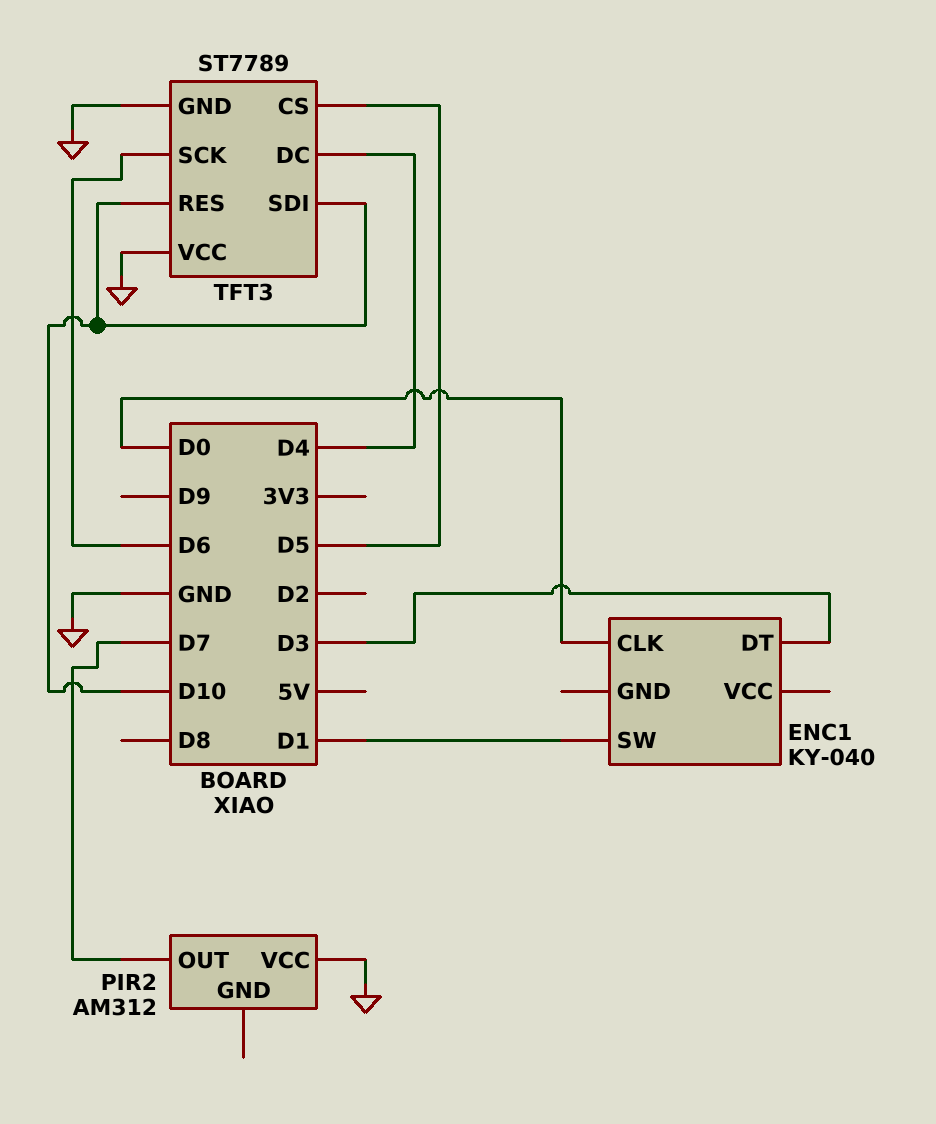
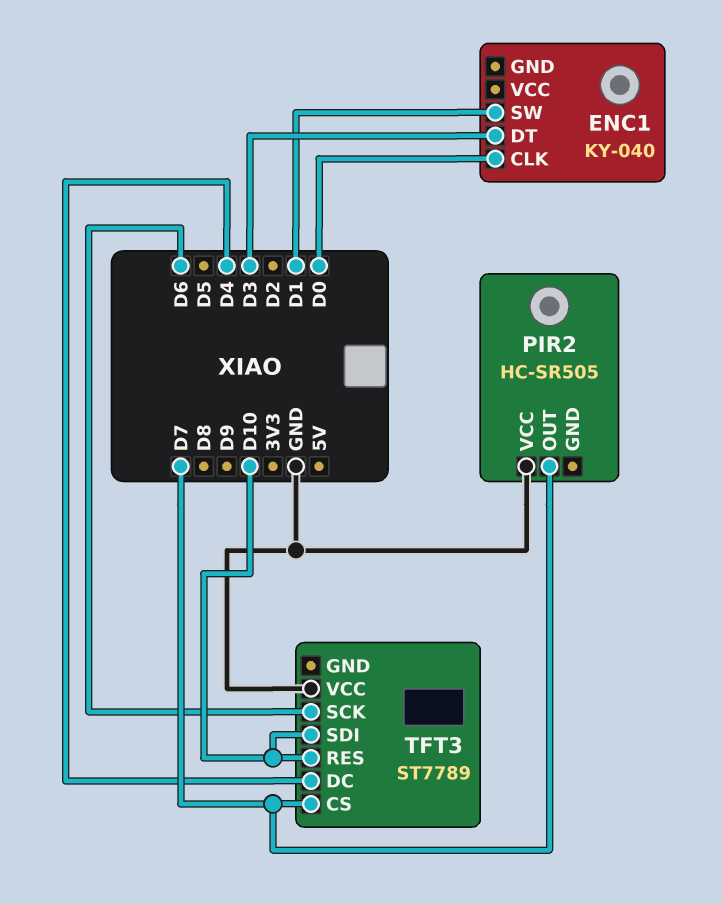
PIR2: AM312 -> HC-SR505
TFT3 pin CS: D5 -> D7
TFT3 pin GND: GND -> none

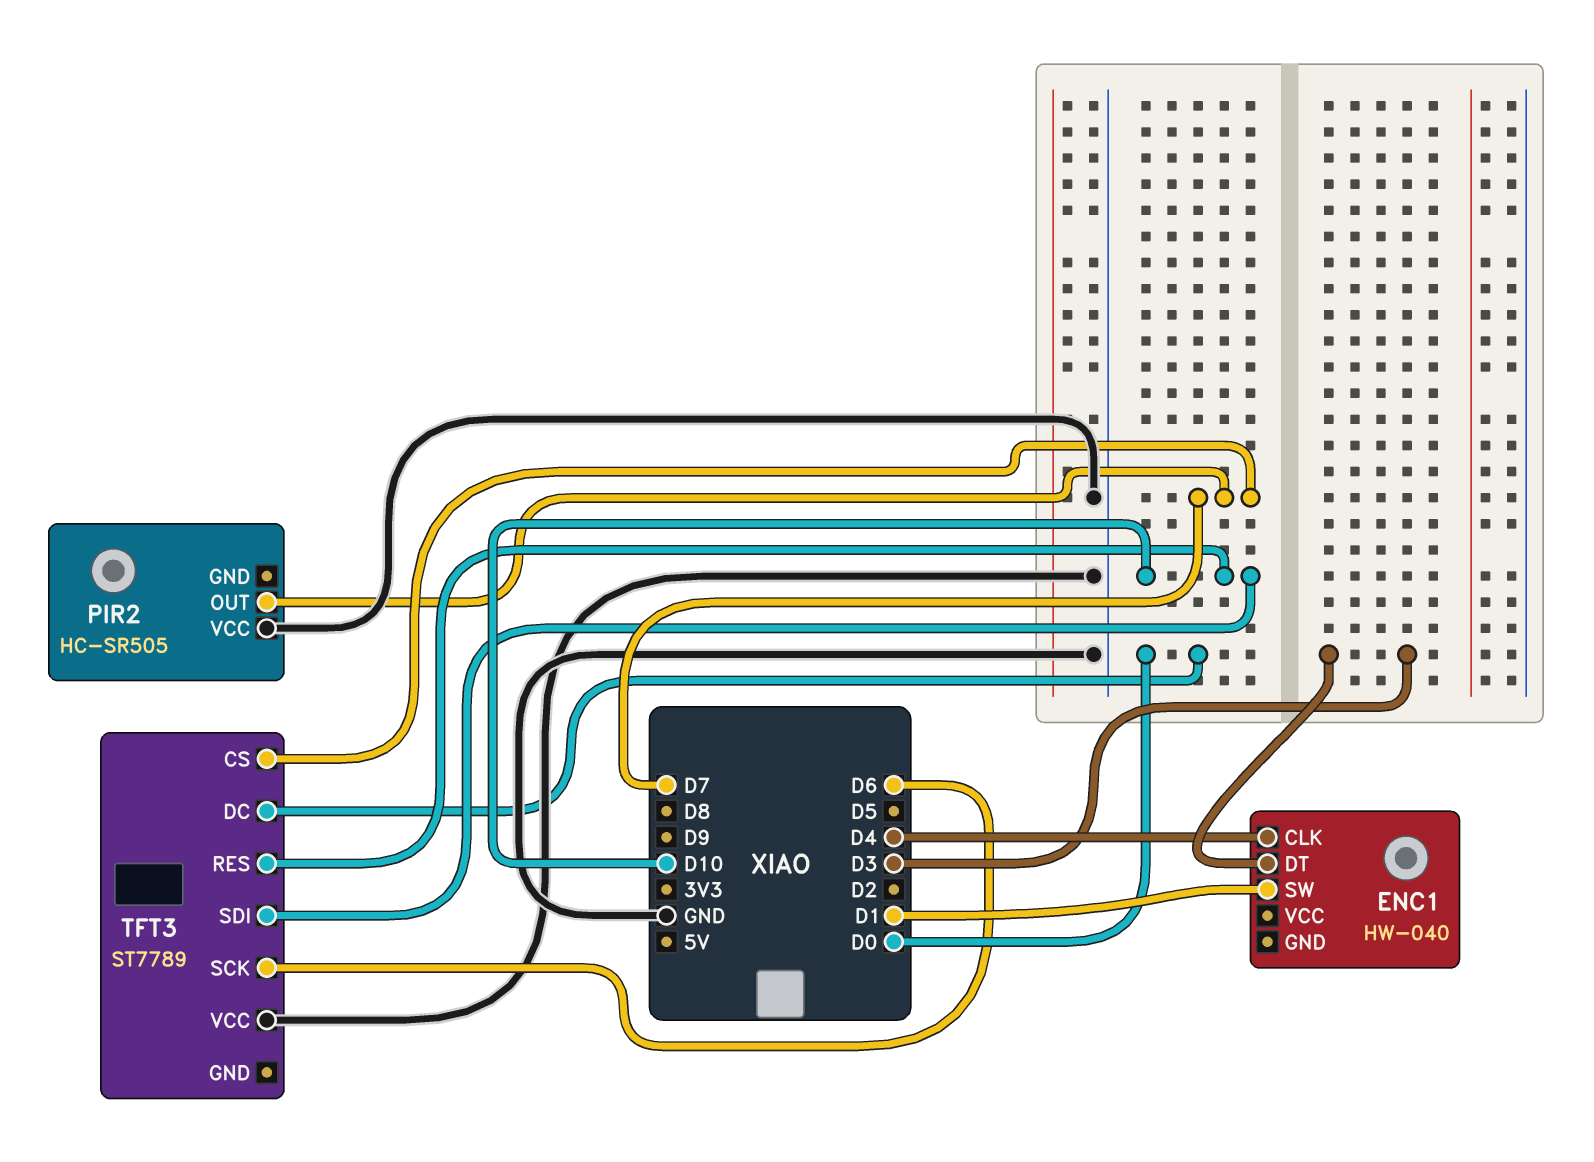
ENC1: KY-040 -> HW-040
ENC1 pin CLK: D0 -> D4
TFT3 pin DC: D4 -> D0

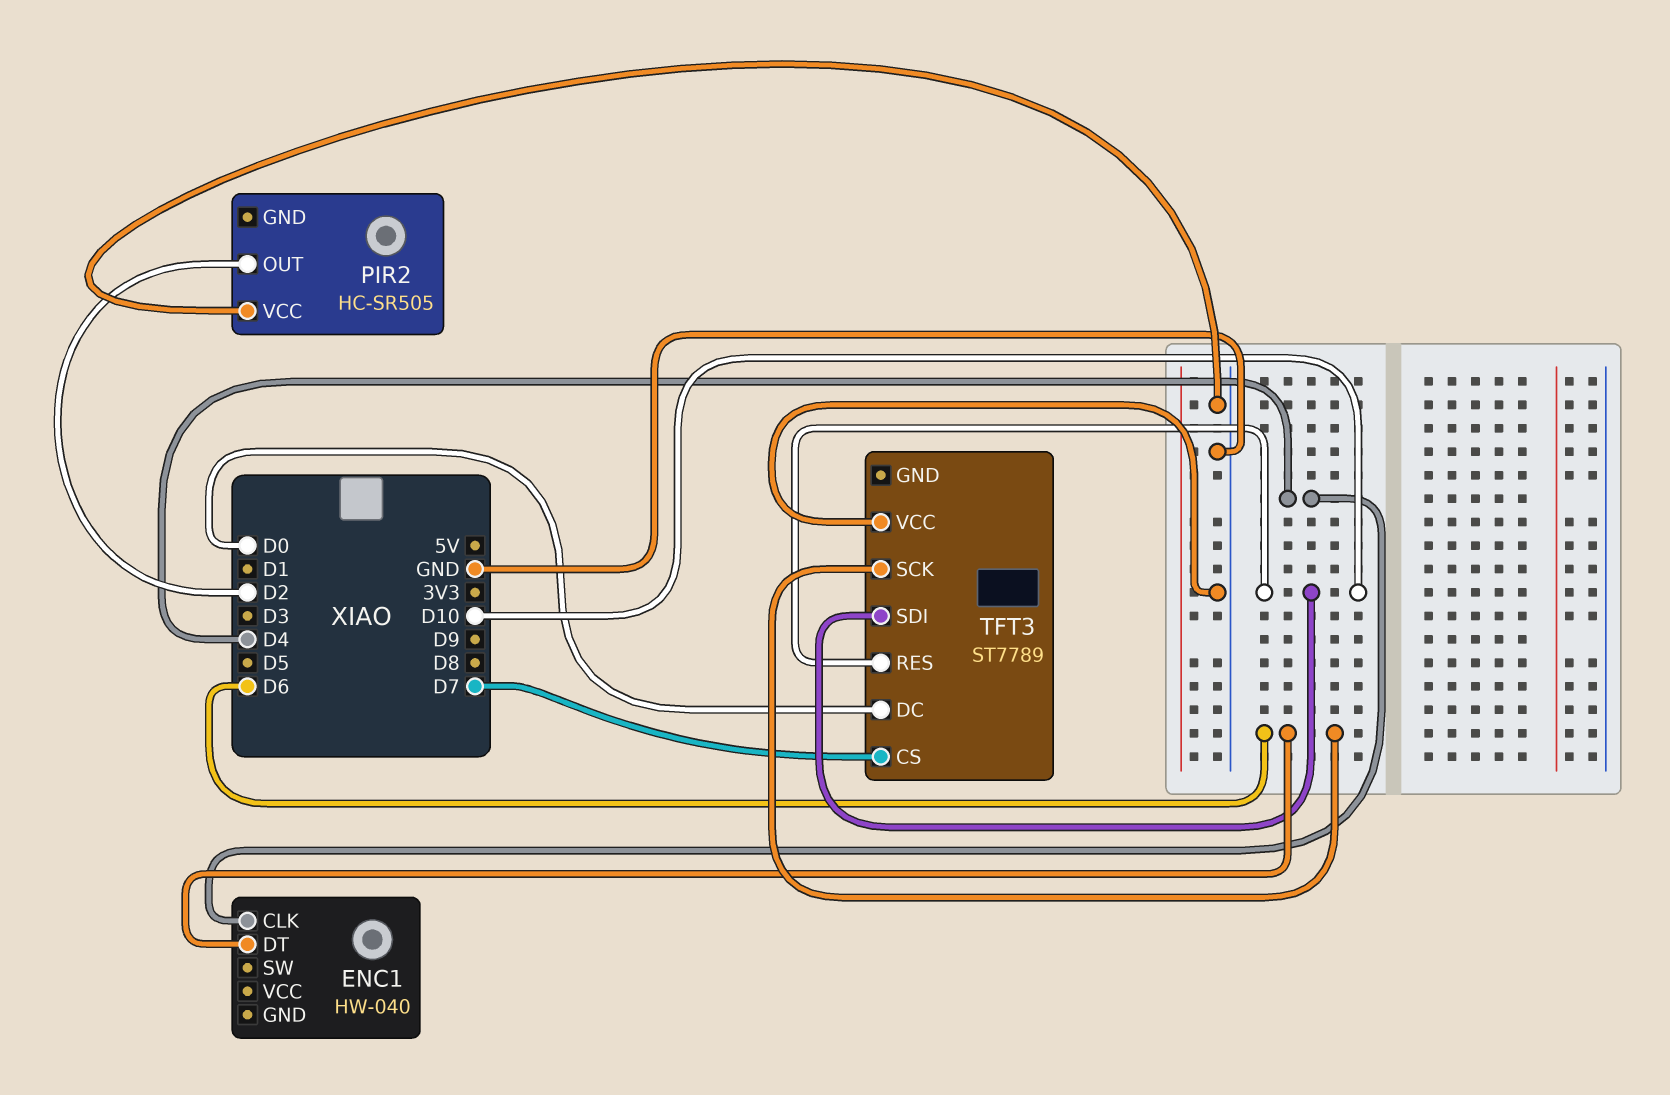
ENC1 pin DT: D3 -> D6
ENC1 pin SW: D1 -> none
PIR2 pin OUT: D7 -> D2

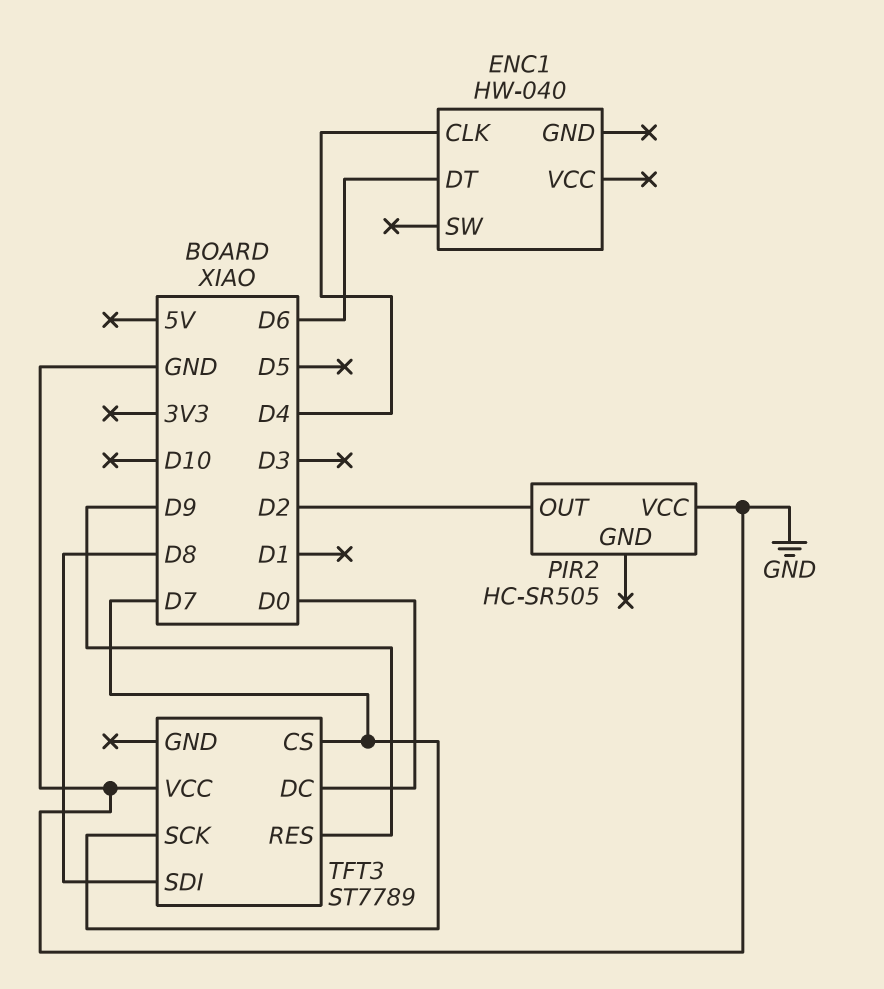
TFT3 pin RES: D10 -> D9
TFT3 pin SCK: D6 -> D7
TFT3 pin SDI: D10 -> D8

